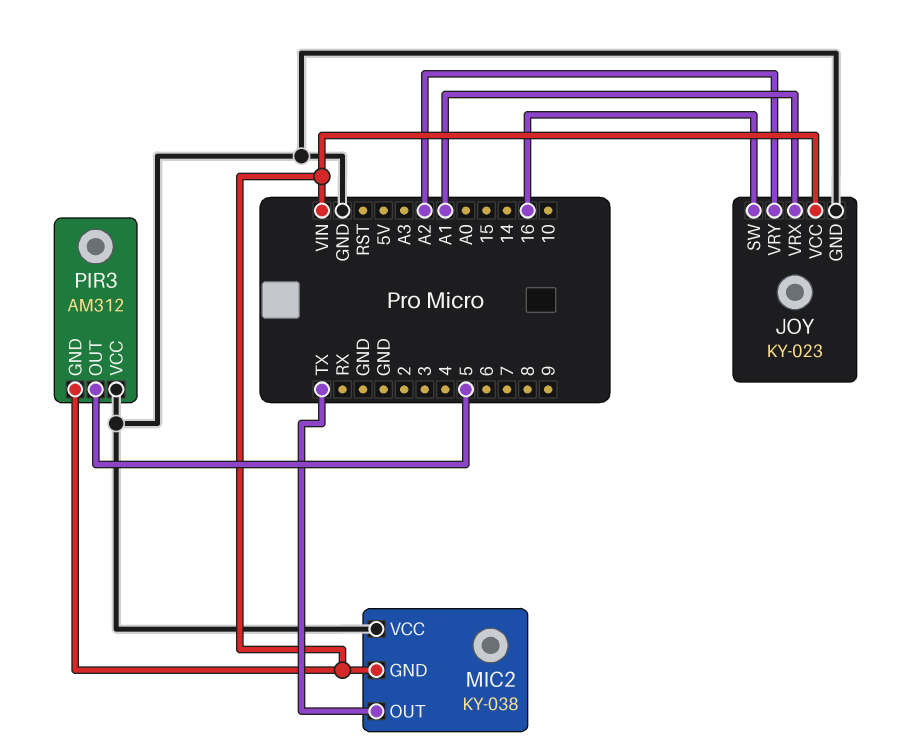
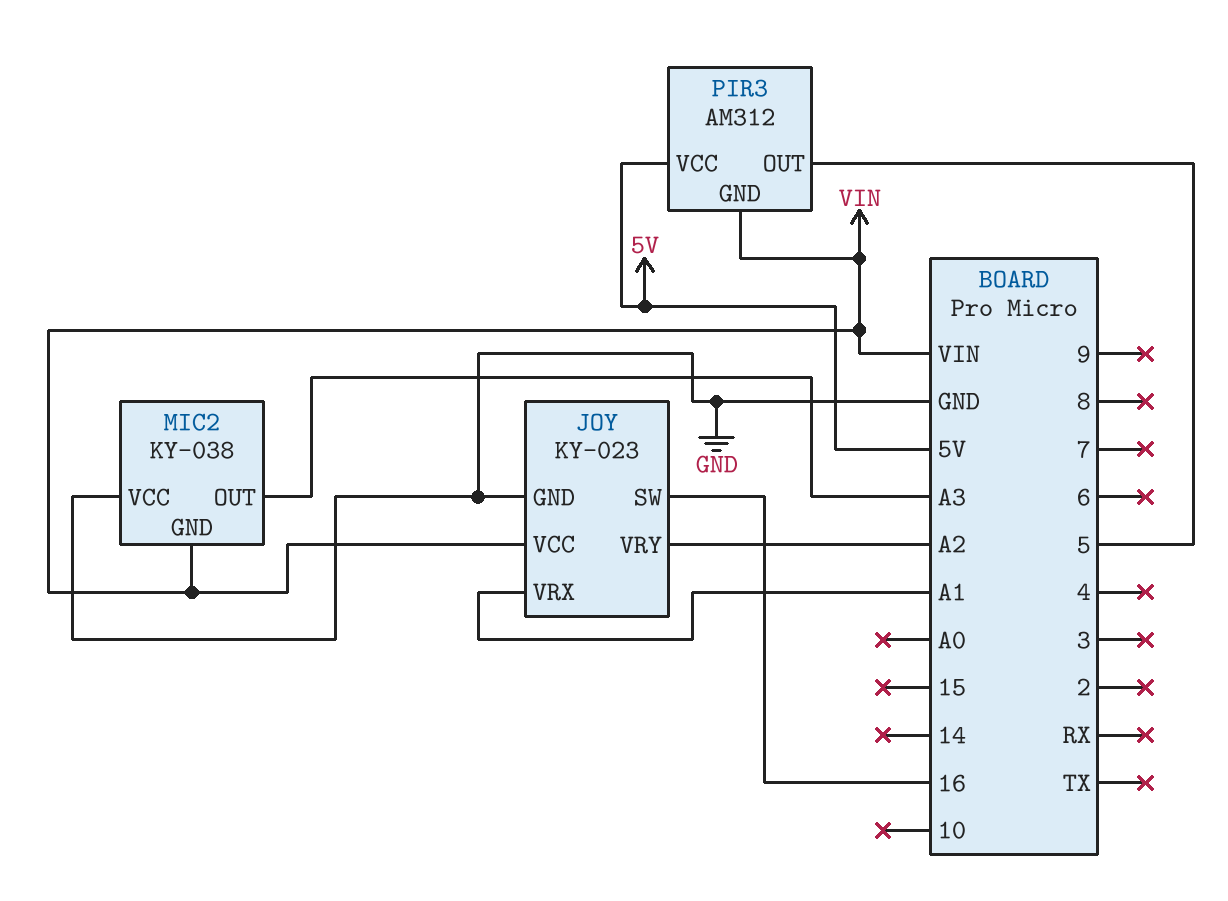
MIC2 pin OUT: TX -> A3
PIR3 pin VCC: GND -> 5V

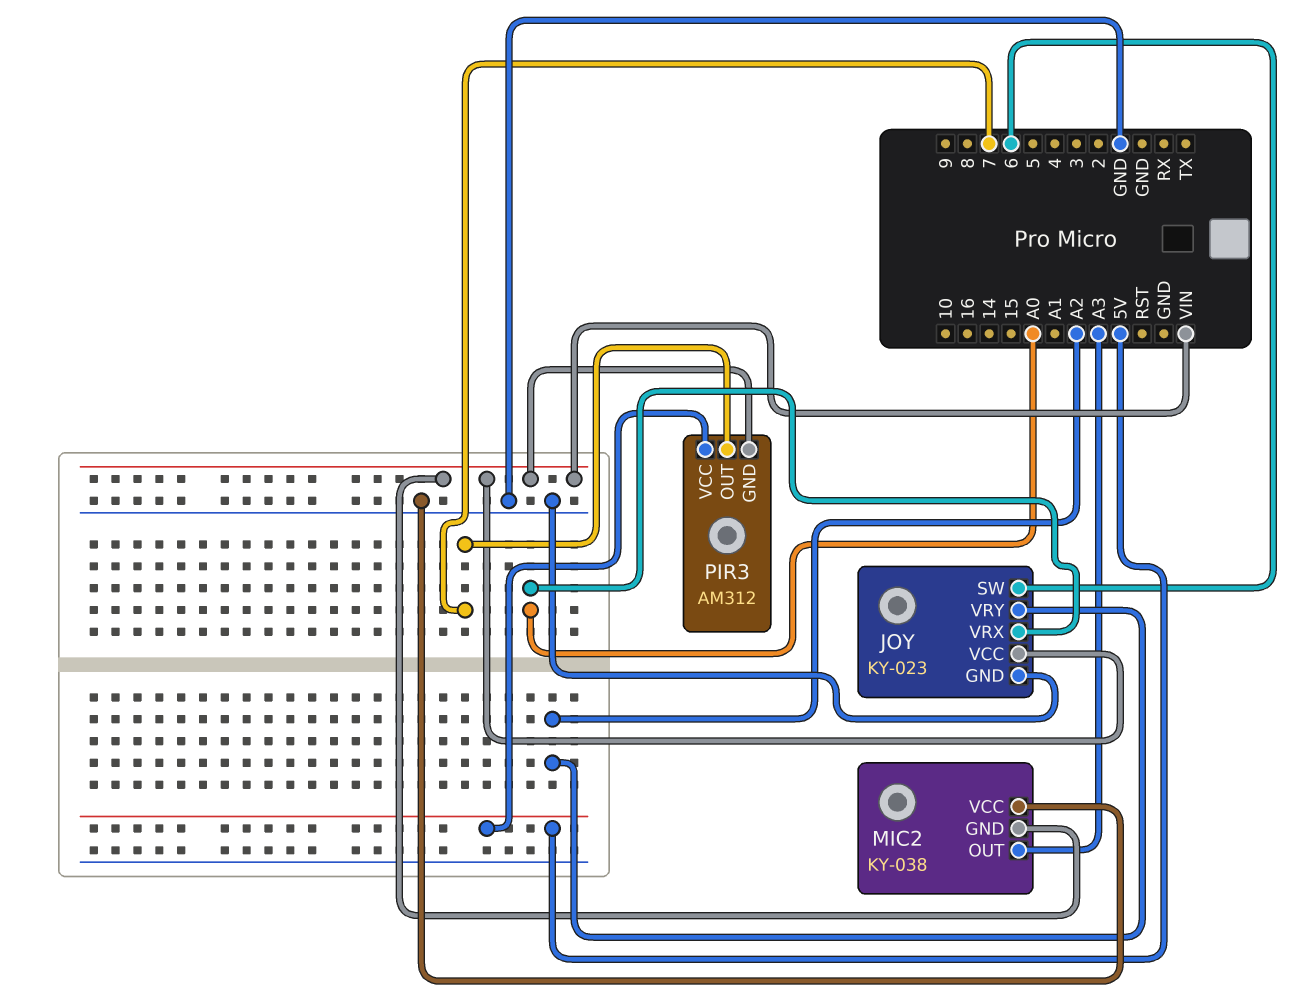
JOY pin SW: 16 -> 6
JOY pin VRX: A1 -> A0
PIR3 pin OUT: 5 -> 7

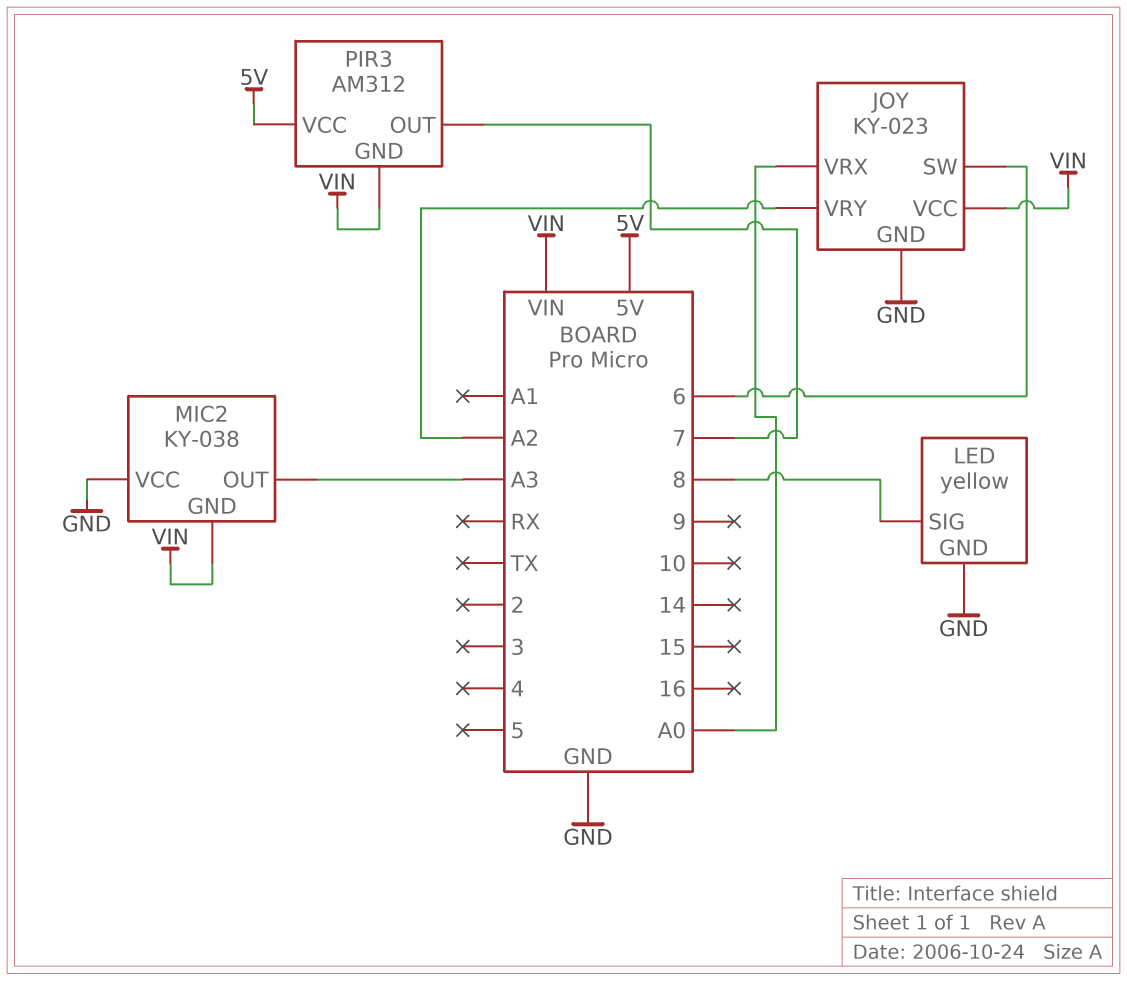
LED: none -> yellow
LED pin GND: none -> GND
LED pin SIG: none -> 8

